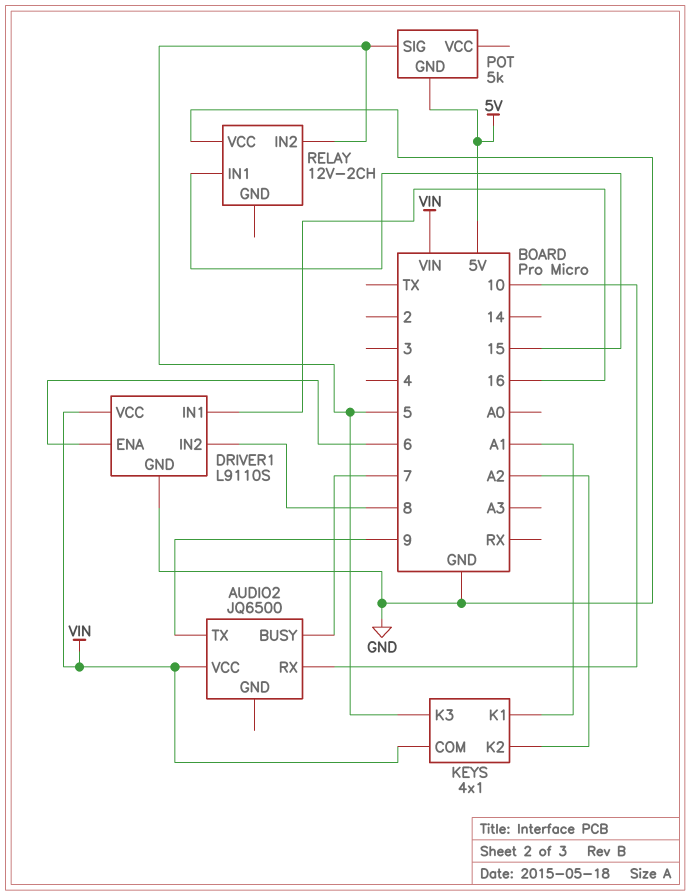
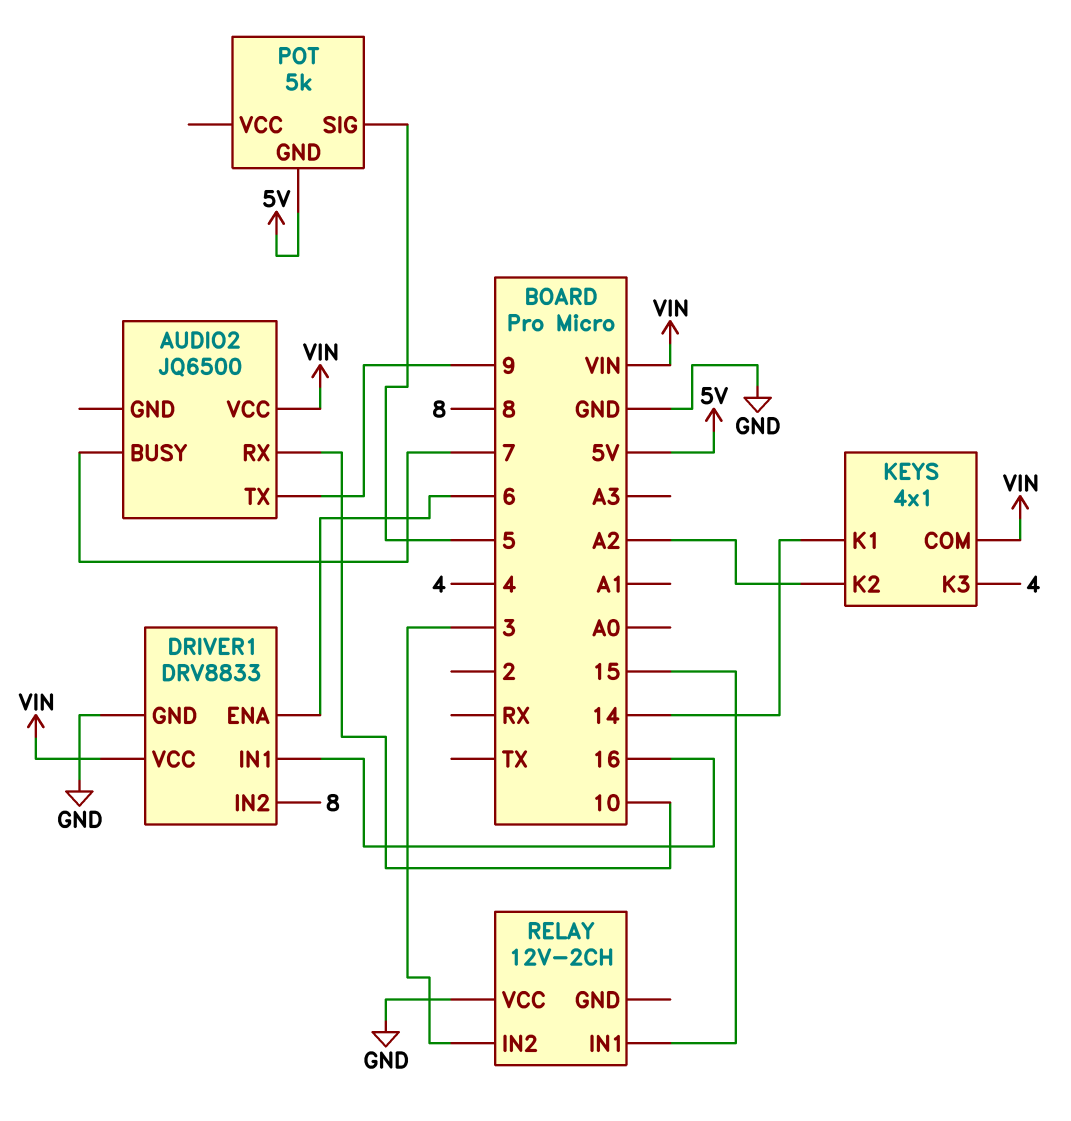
DRIVER1: L9110S -> DRV8833
KEYS pin K1: A1 -> 14
KEYS pin K3: 5 -> 4
RELAY pin IN2: 5 -> 3

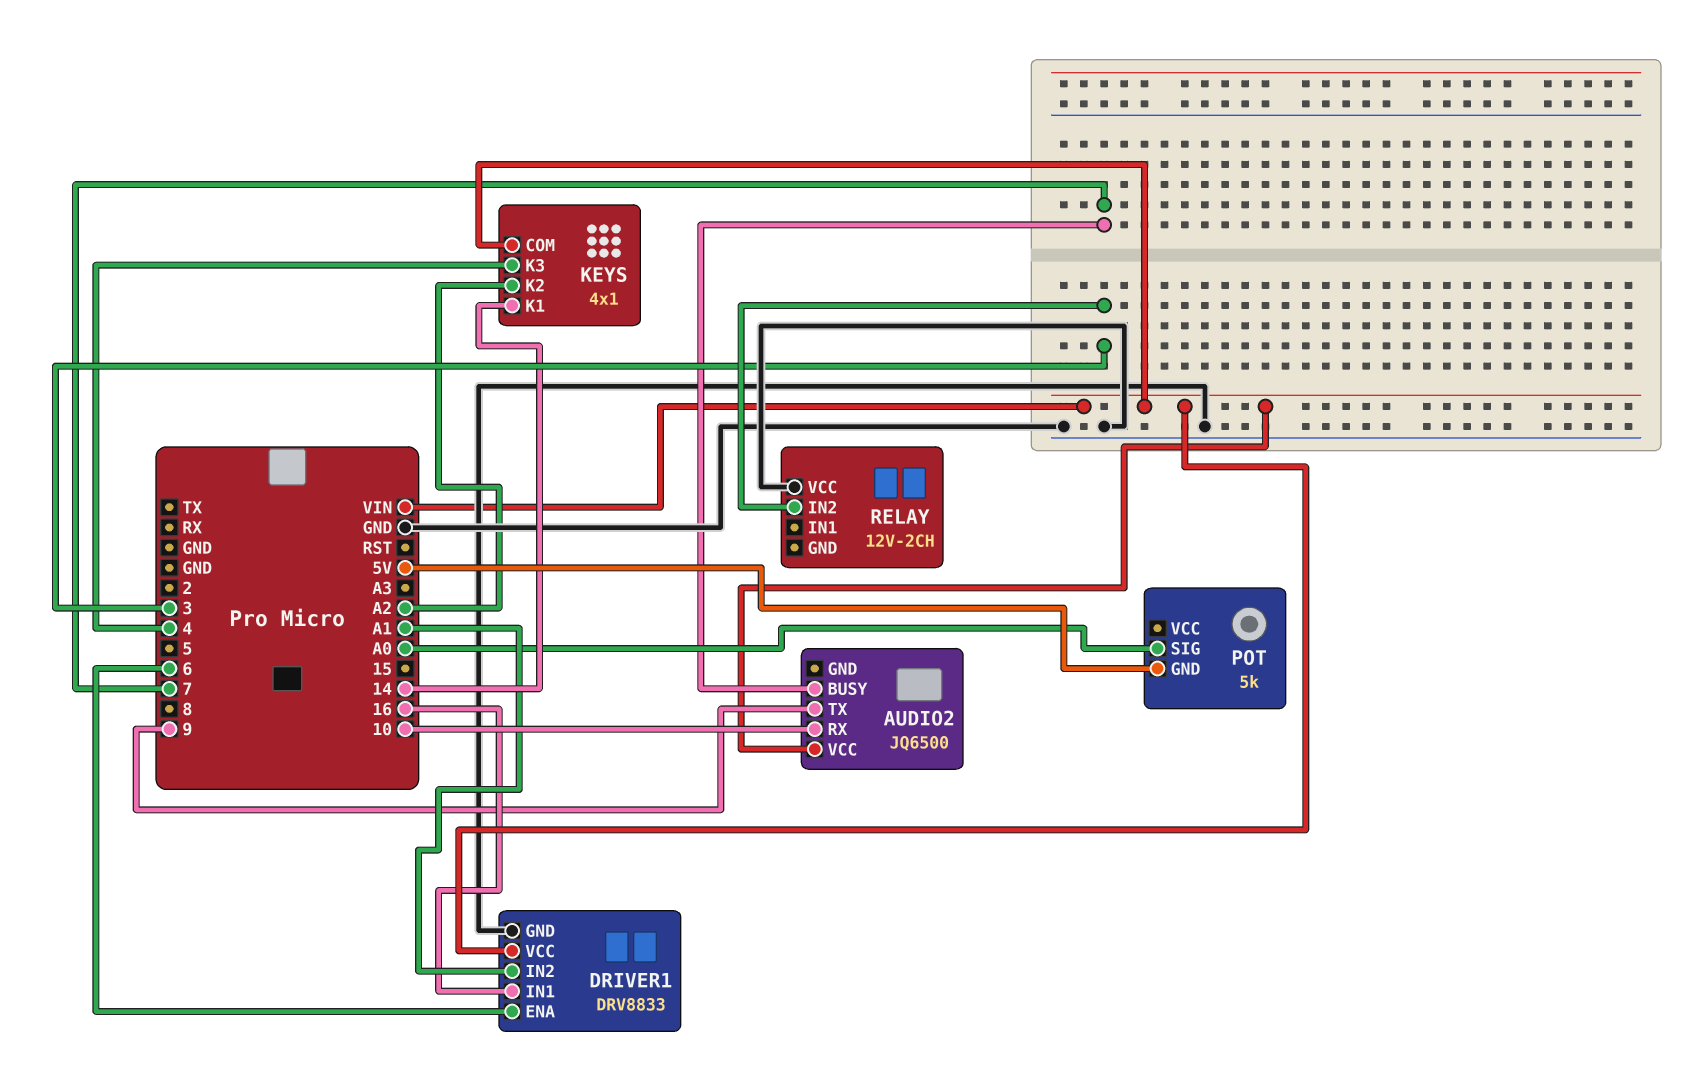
DRIVER1 pin IN2: 8 -> A1
POT pin SIG: 5 -> A0
RELAY pin IN1: 15 -> none

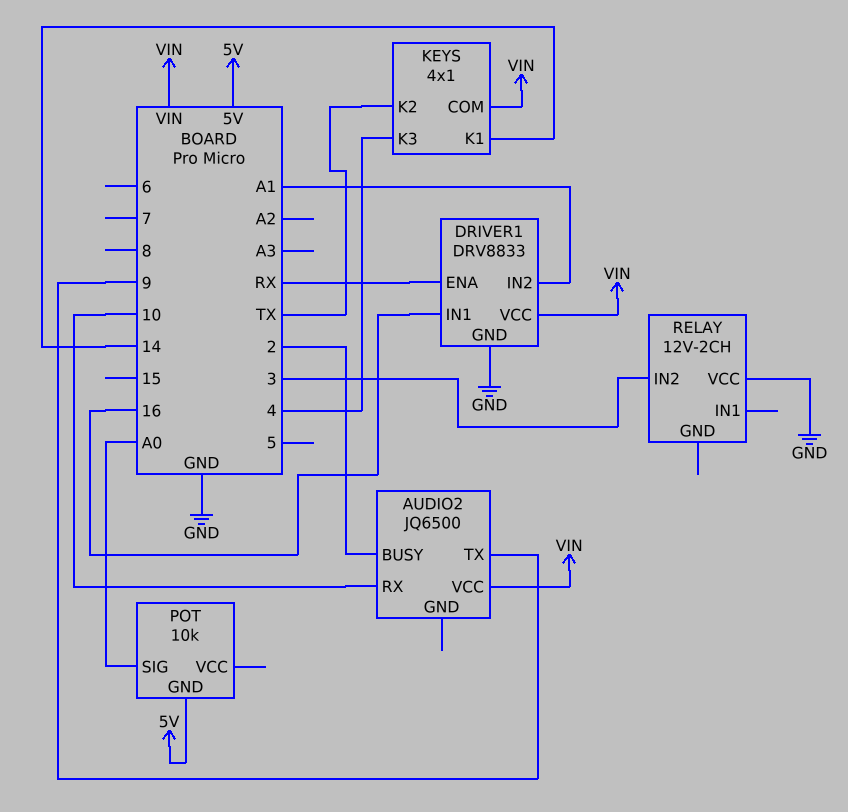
AUDIO2 pin BUSY: 7 -> 2
DRIVER1 pin ENA: 6 -> RX
KEYS pin K2: A2 -> TX
POT: 5k -> 10k

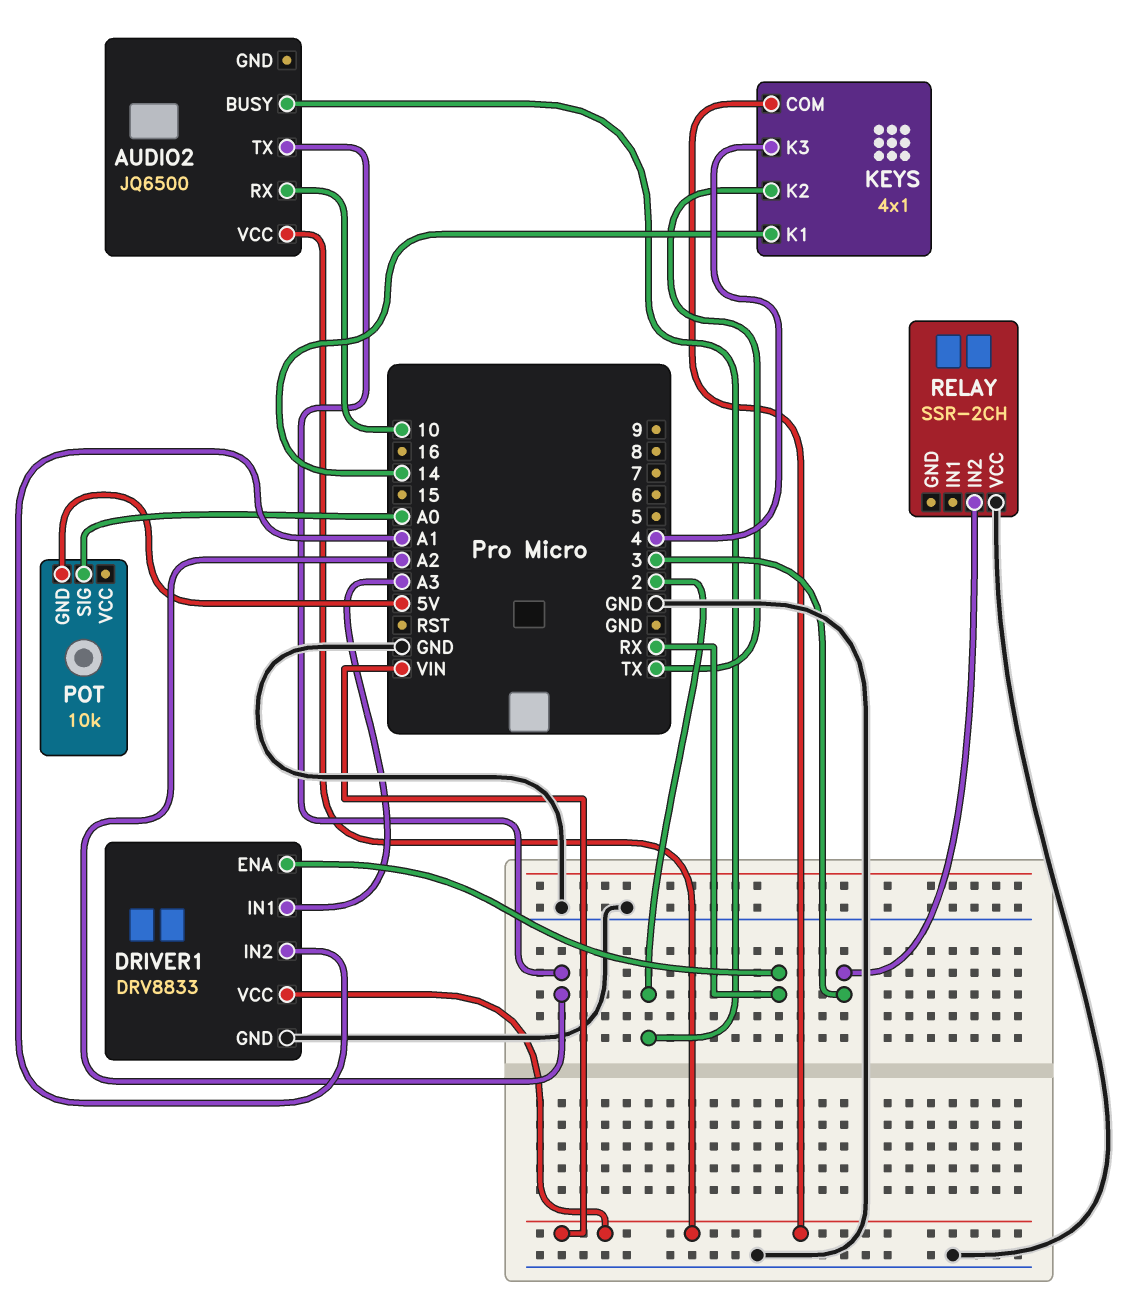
AUDIO2 pin TX: 9 -> A2
DRIVER1 pin IN1: 16 -> A3
RELAY: 12V-2CH -> SSR-2CH

